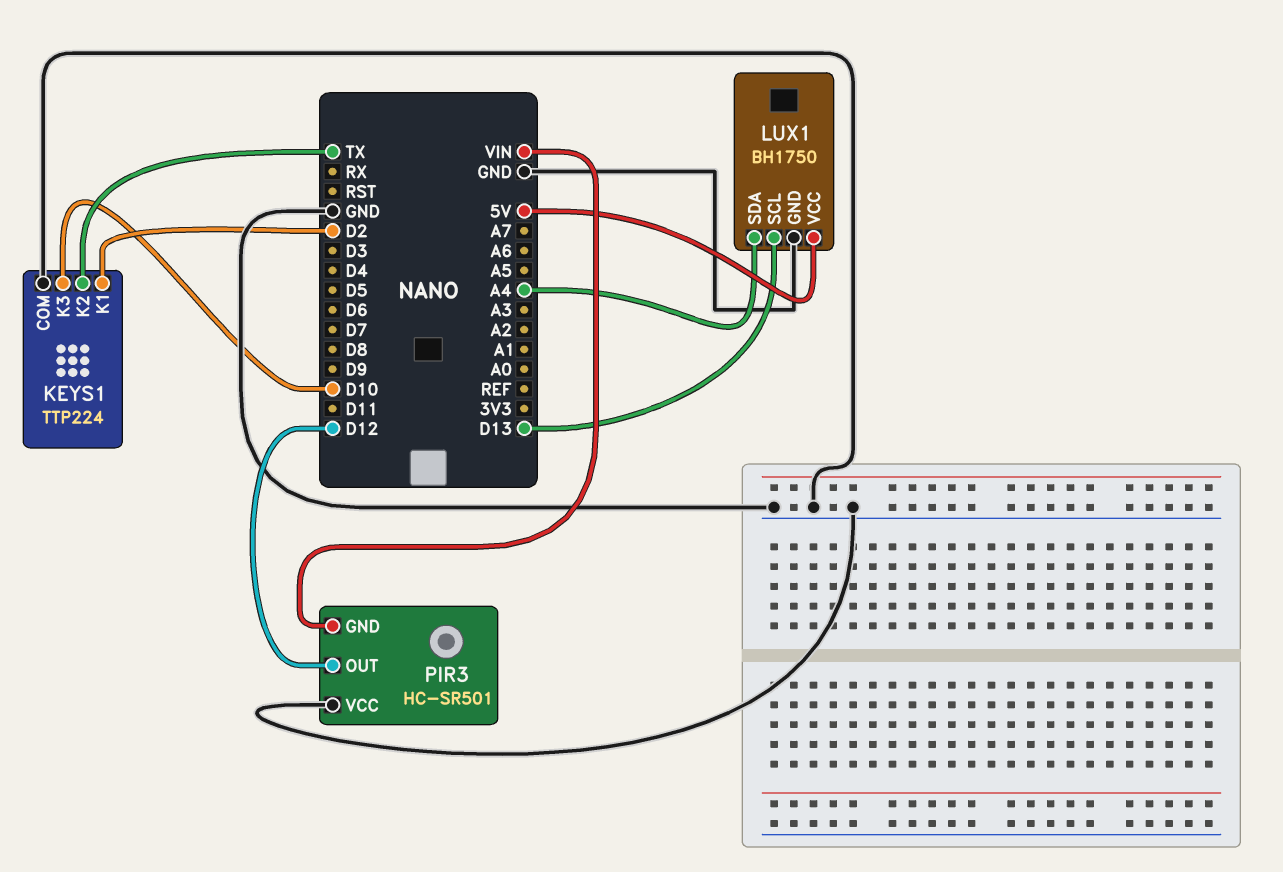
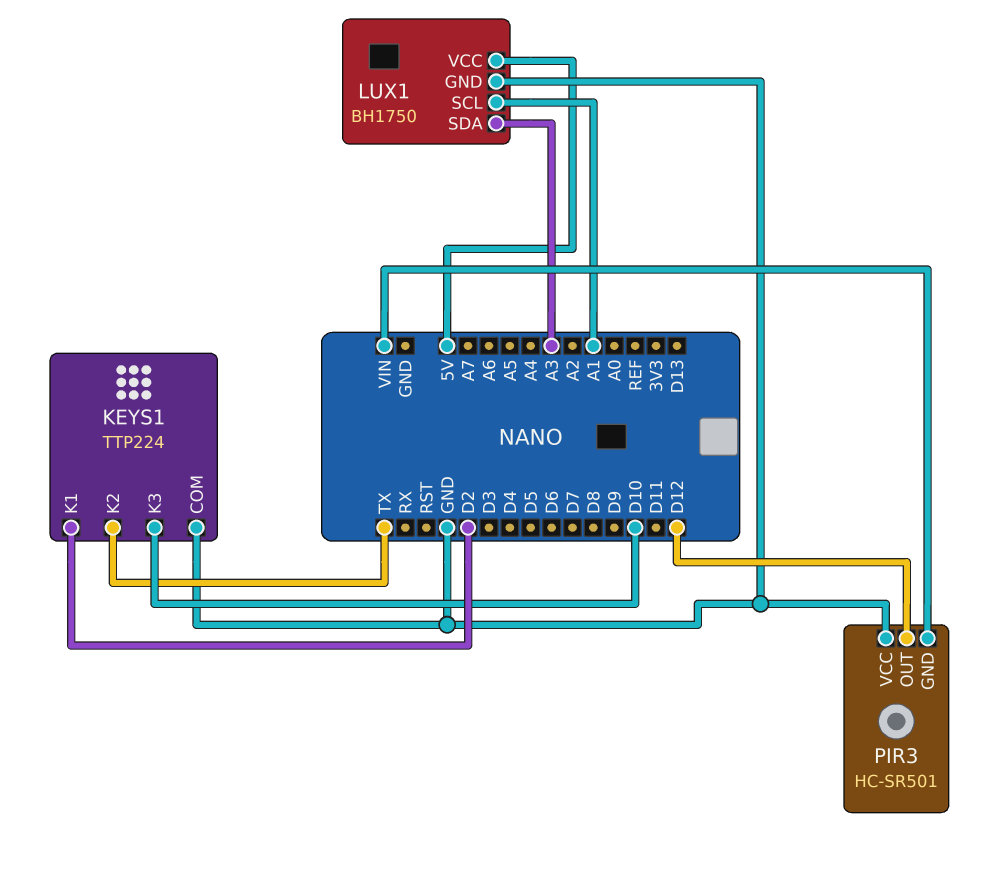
LUX1 pin SCL: D13 -> A1
LUX1 pin SDA: A4 -> A3

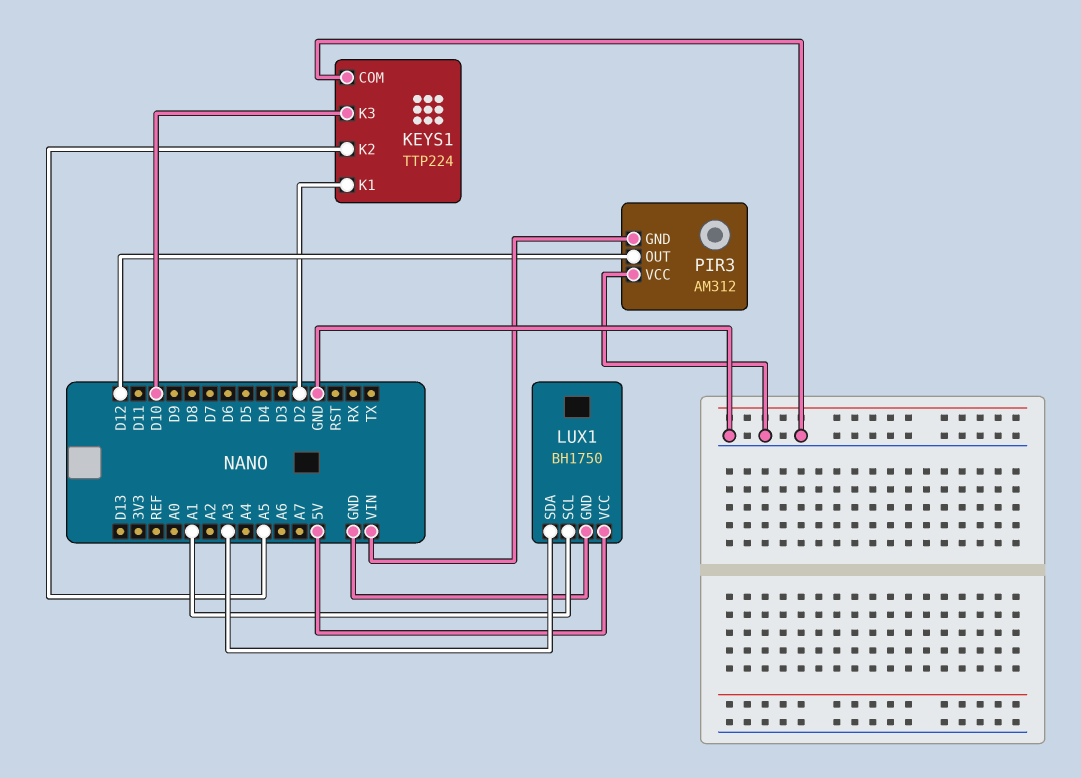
KEYS1 pin K2: TX -> A5
PIR3: HC-SR501 -> AM312

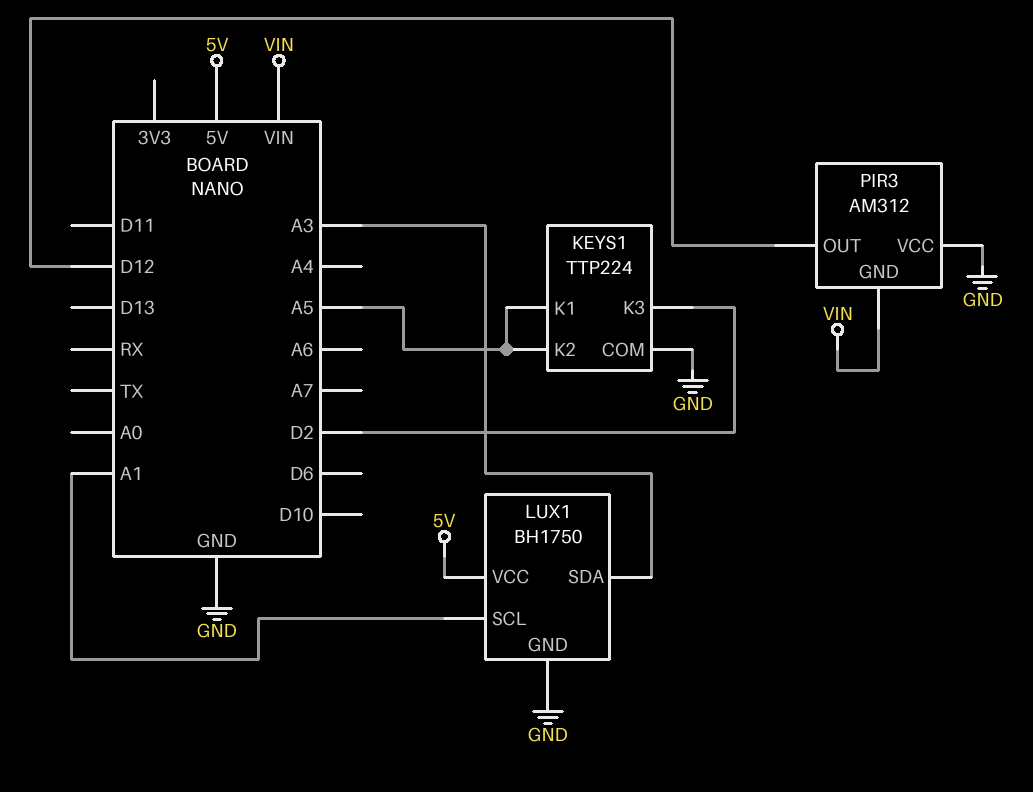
KEYS1 pin K1: D2 -> A5
KEYS1 pin K3: D10 -> D2

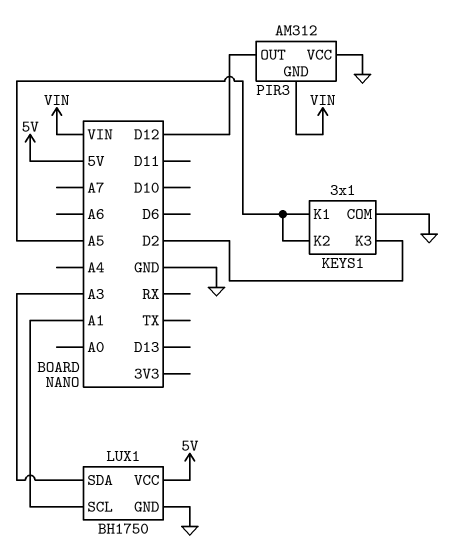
KEYS1: TTP224 -> 3x1

